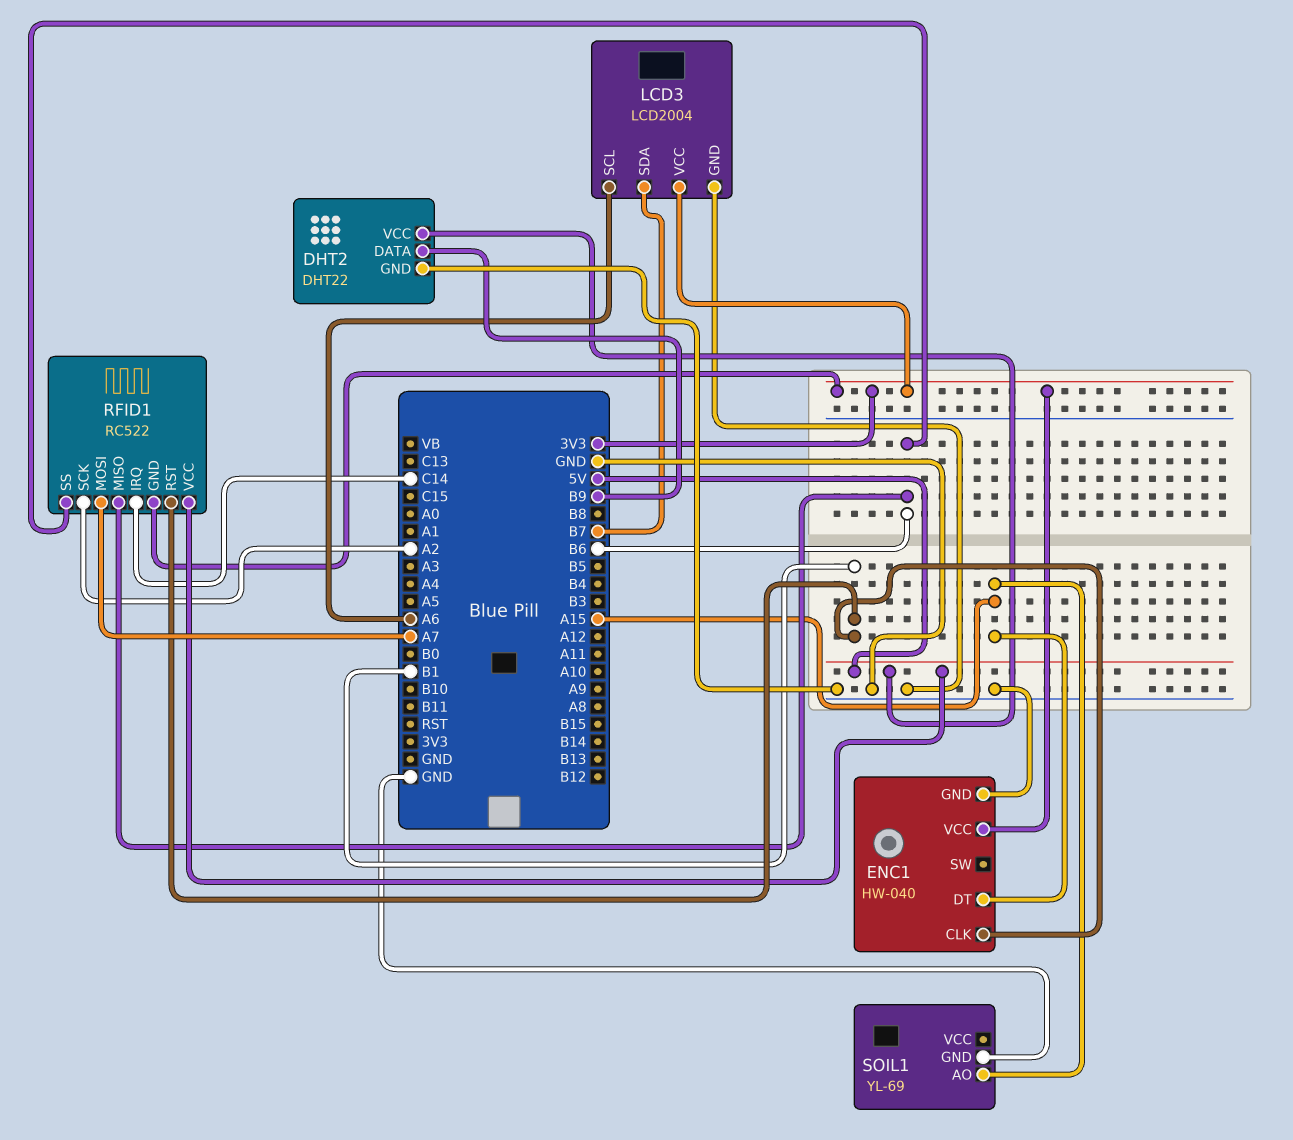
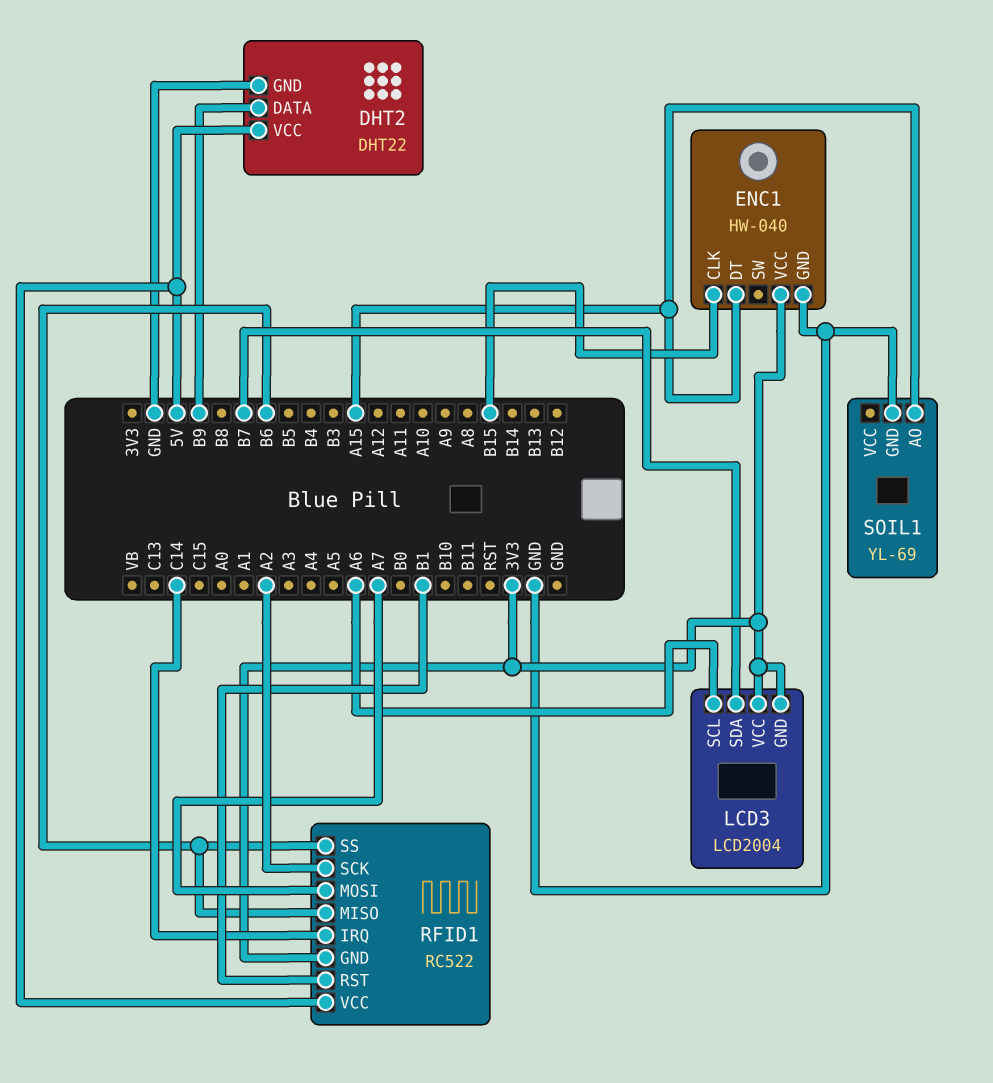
ENC1 pin CLK: B1 -> B15
LCD3 pin GND: GND -> 3V3

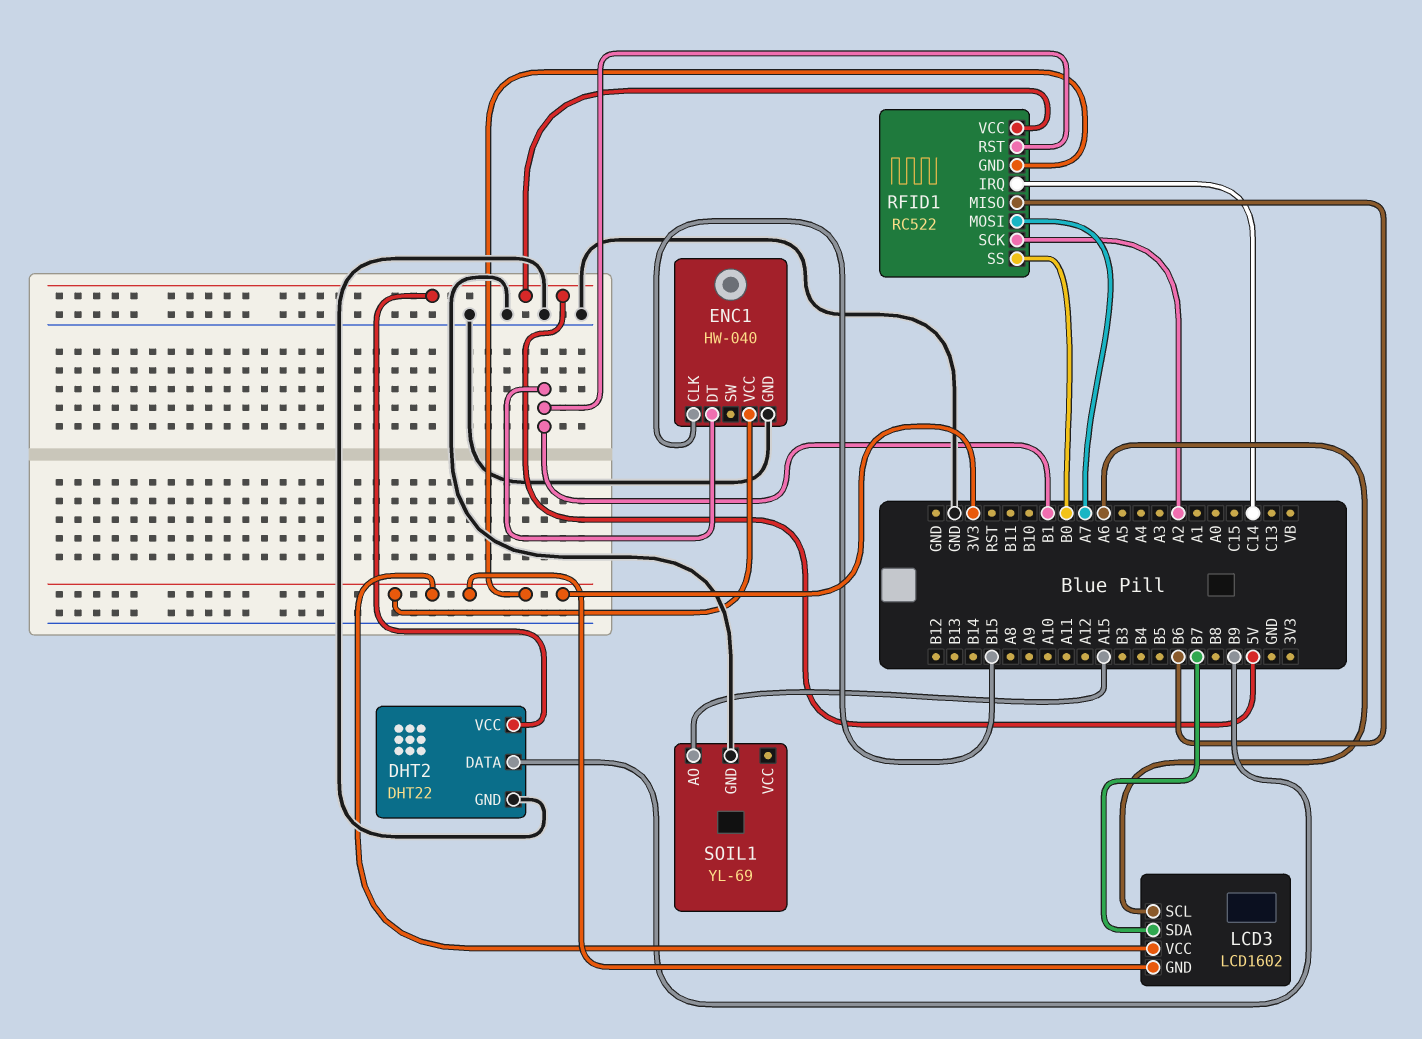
ENC1 pin DT: A15 -> B1
LCD3: LCD2004 -> LCD1602
RFID1 pin SS: B6 -> B0

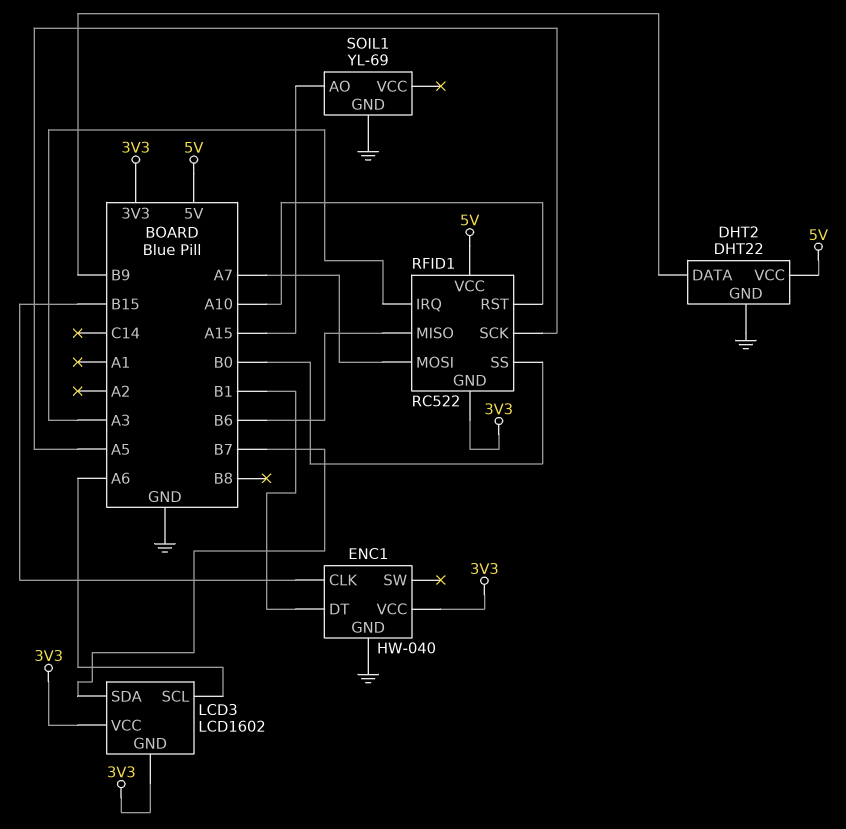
RFID1 pin IRQ: C14 -> A3
RFID1 pin RST: B1 -> A10
RFID1 pin SCK: A2 -> A5

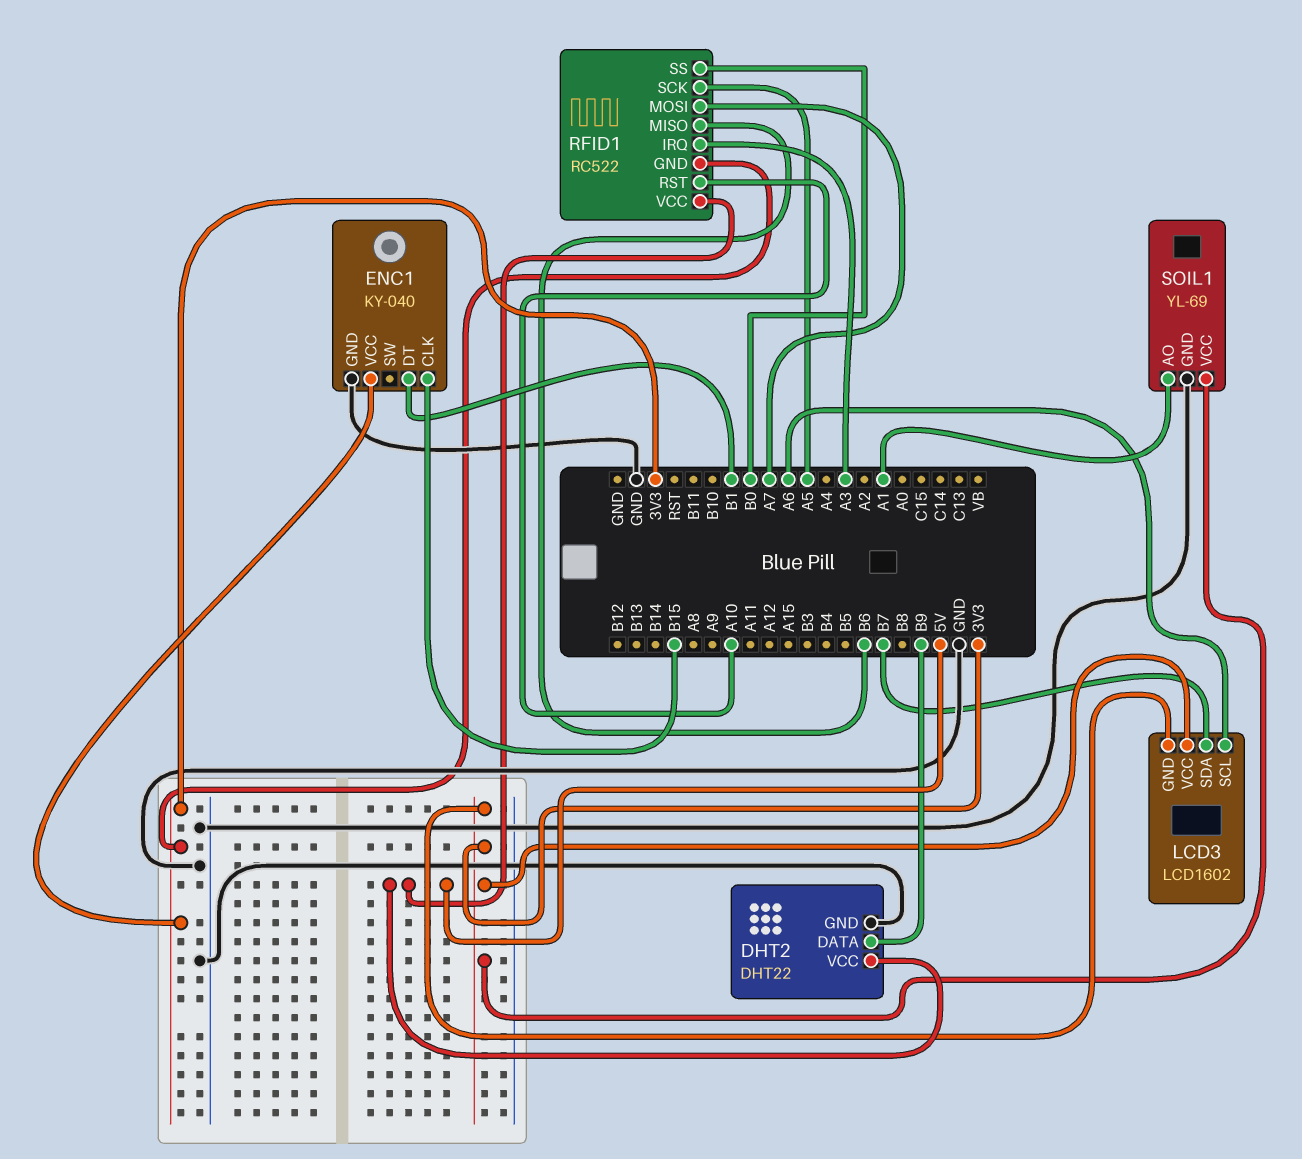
ENC1: HW-040 -> KY-040
SOIL1 pin AO: A15 -> A1
SOIL1 pin VCC: none -> 3V3

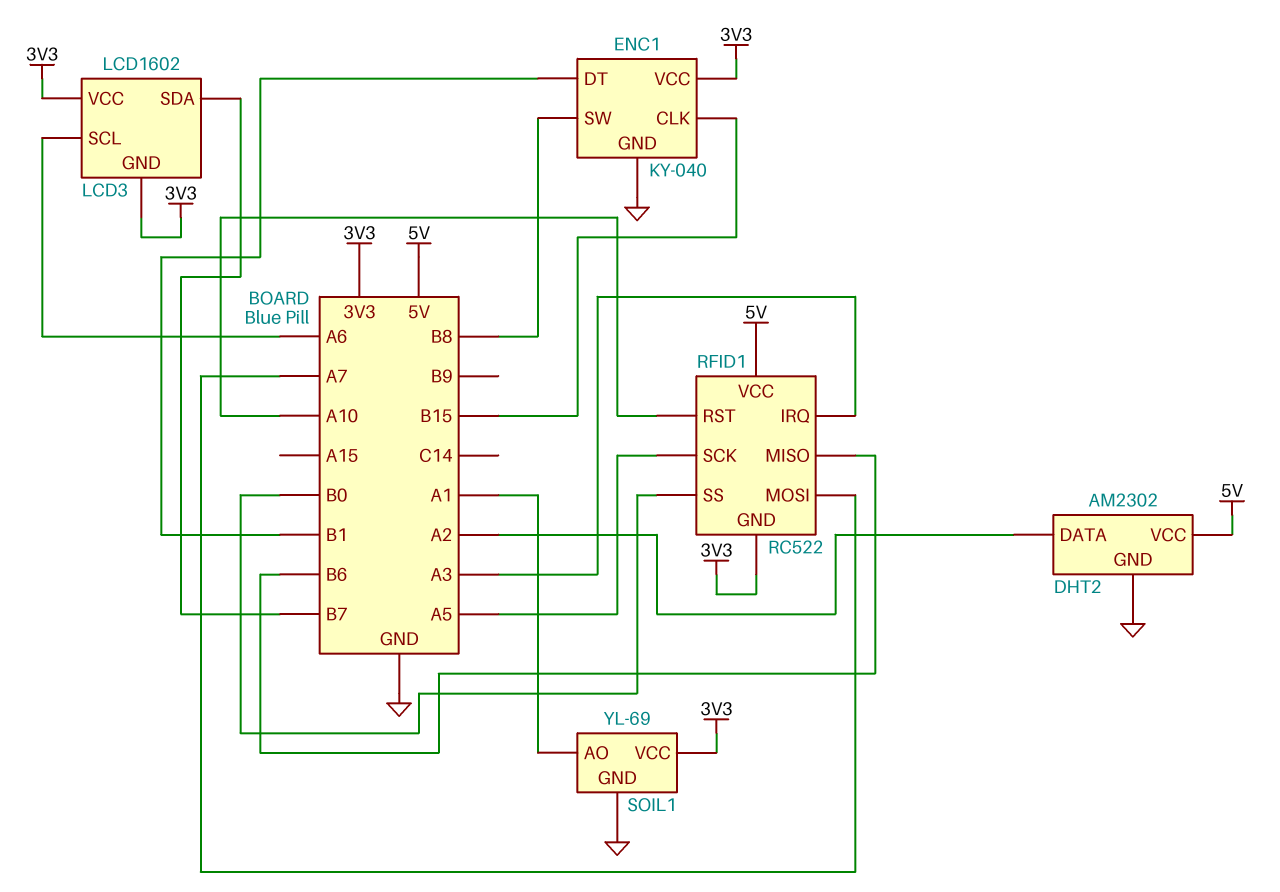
DHT2: DHT22 -> AM2302
DHT2 pin DATA: B9 -> A2
ENC1 pin SW: none -> B8

